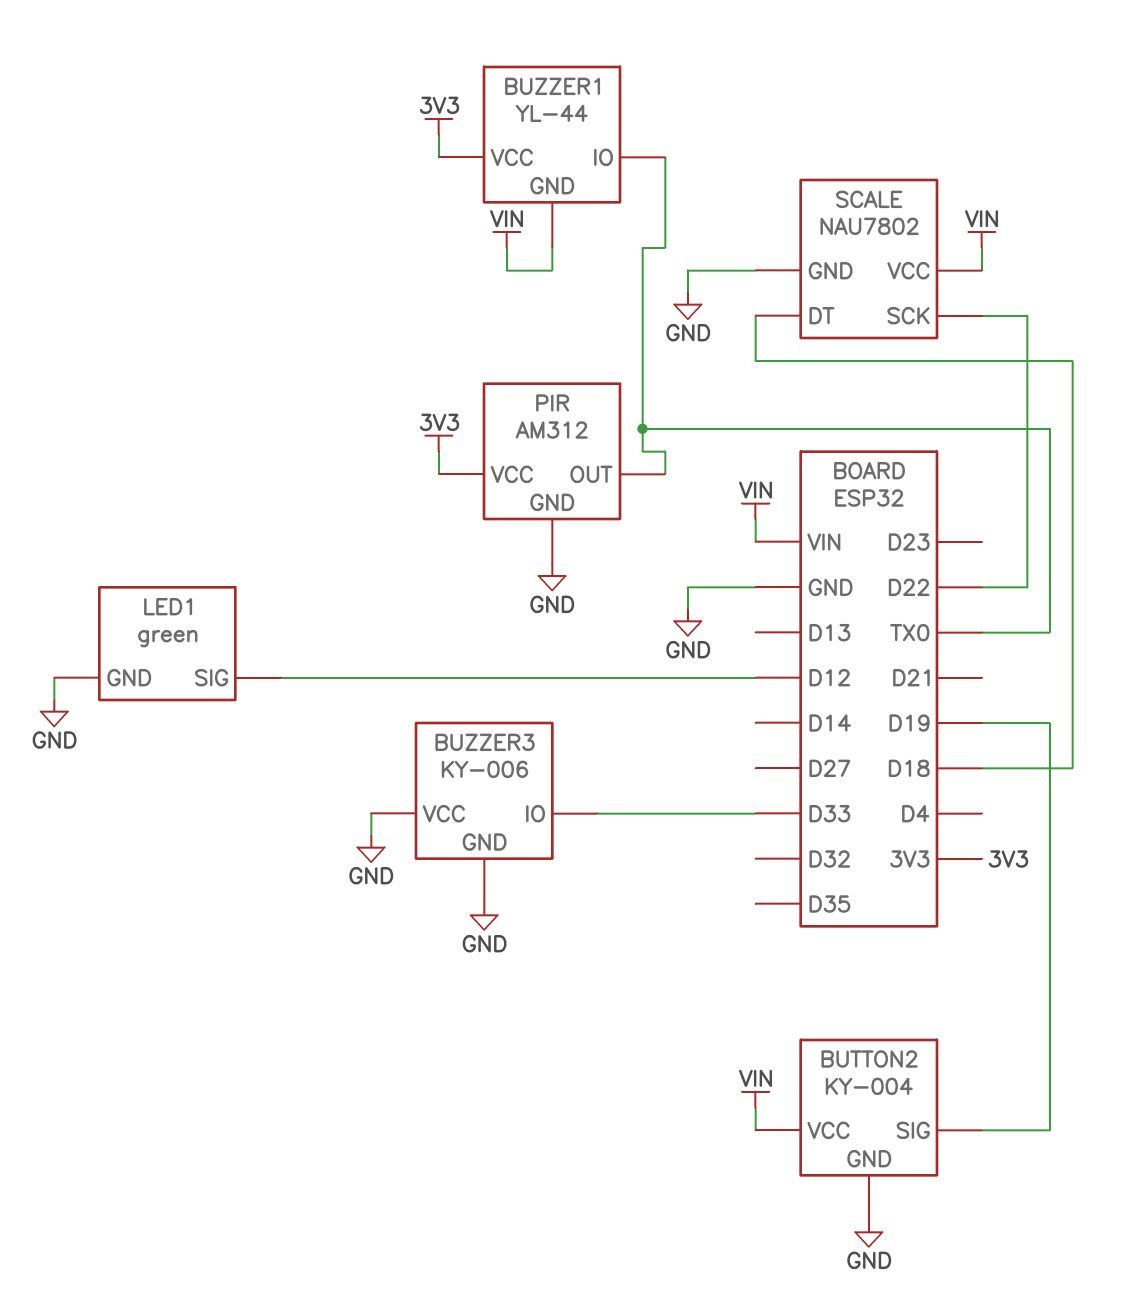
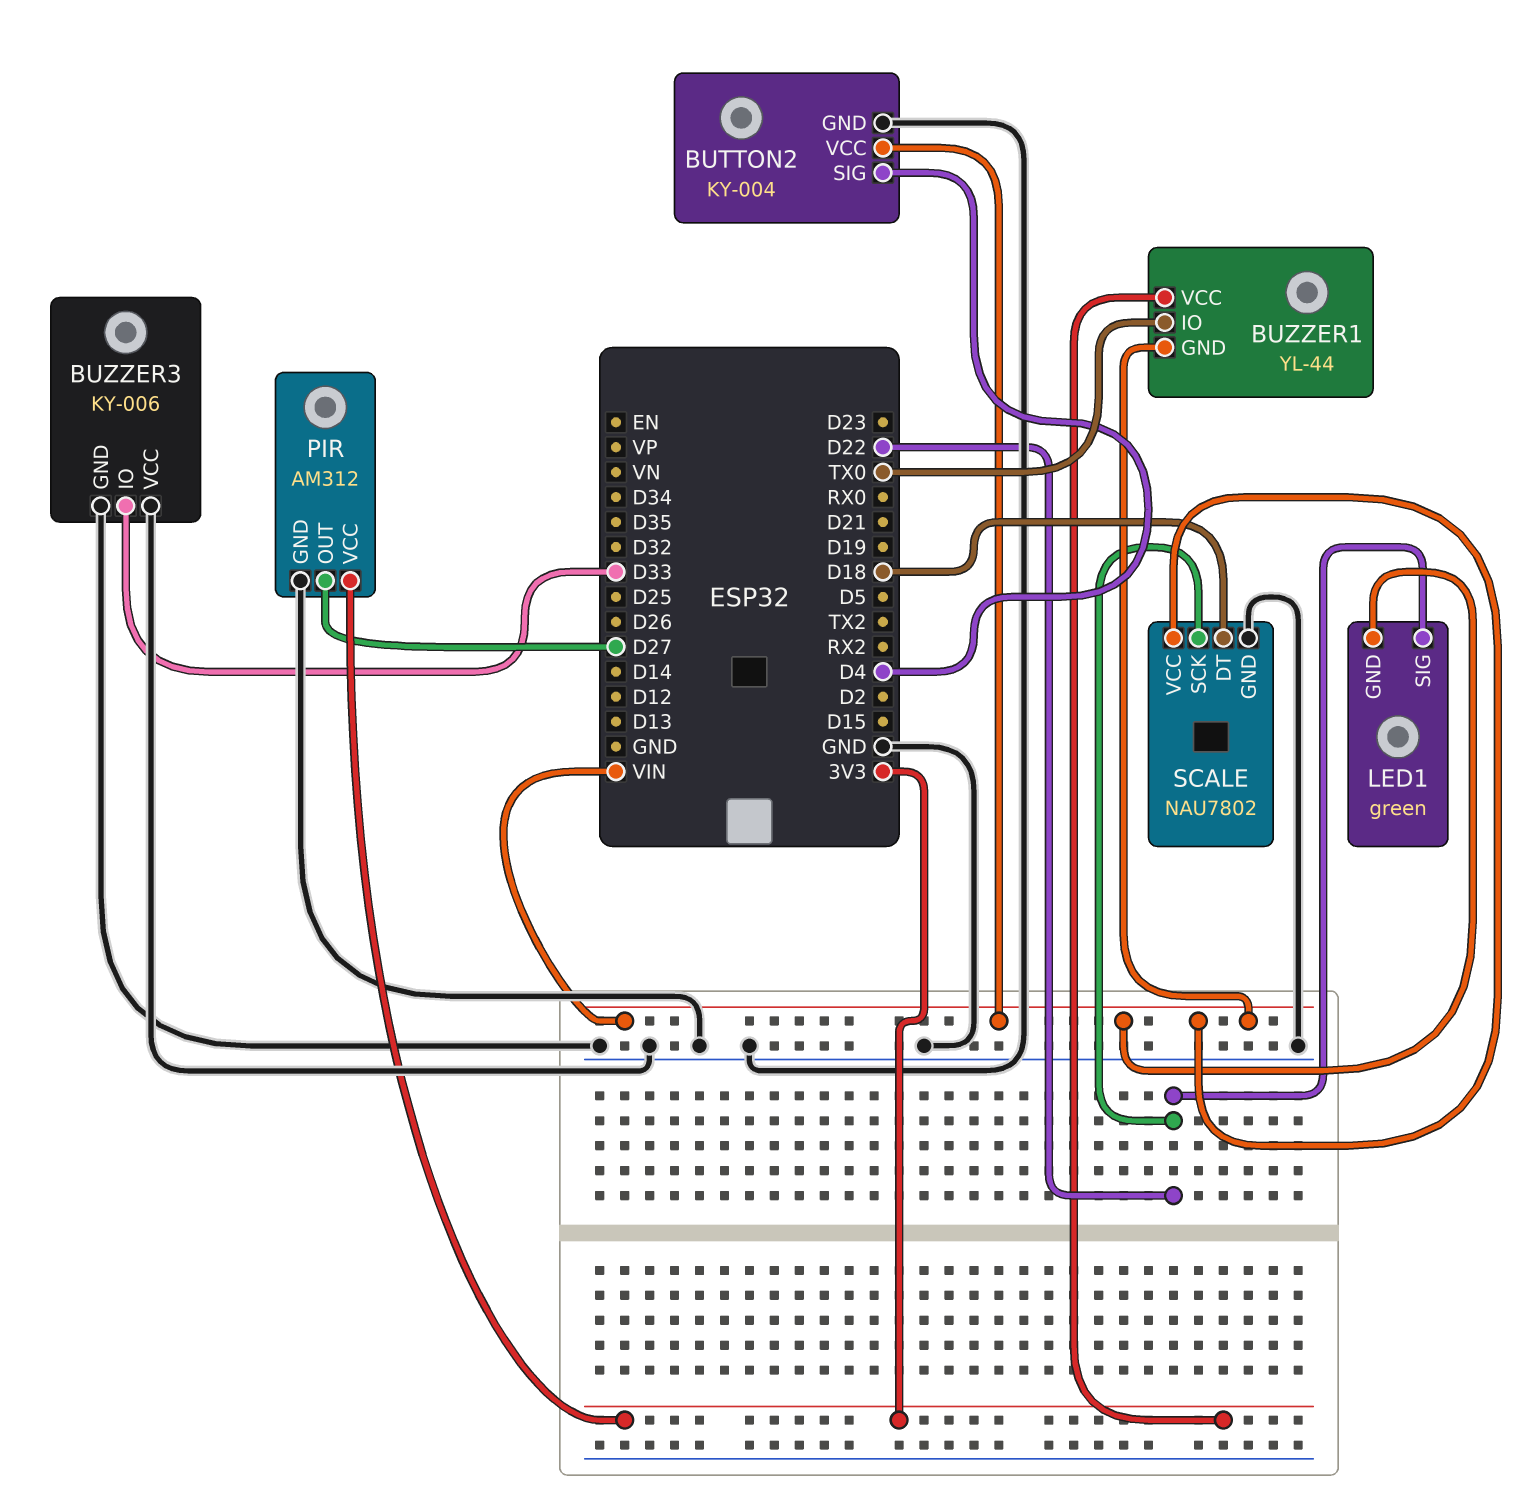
BUTTON2 pin SIG: D19 -> D4
LED1 pin GND: GND -> VIN
LED1 pin SIG: D12 -> D22
PIR pin OUT: TX0 -> D27

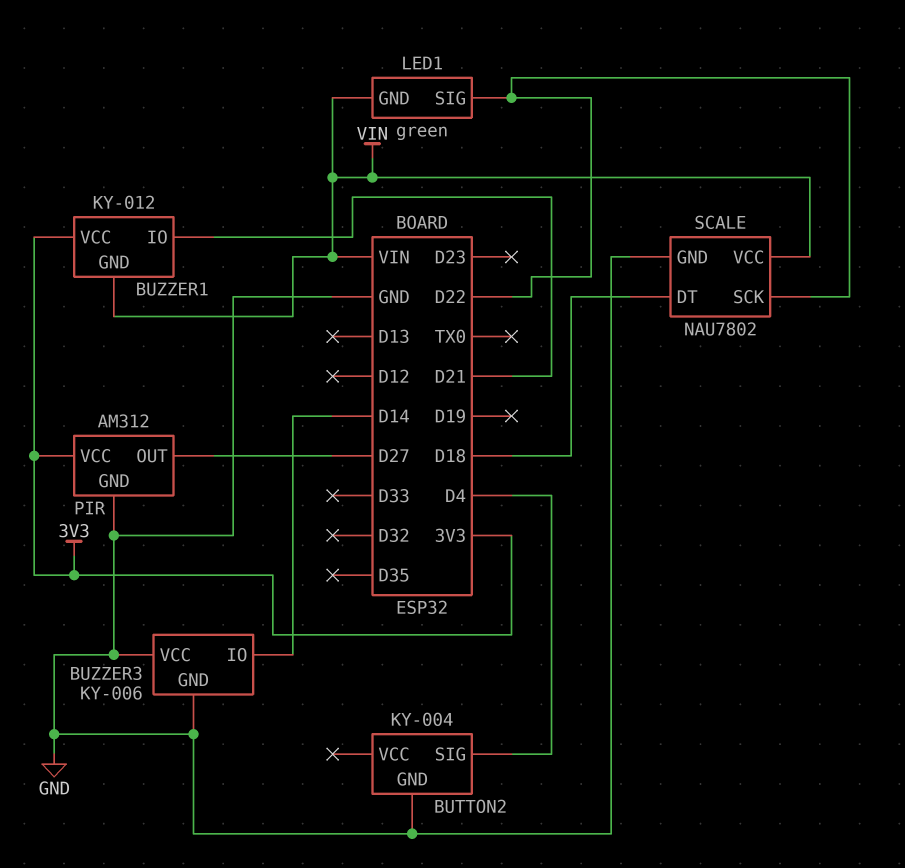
BUTTON2 pin VCC: VIN -> none
BUZZER1: YL-44 -> KY-012
BUZZER1 pin IO: TX0 -> D21
BUZZER3 pin IO: D33 -> D14

